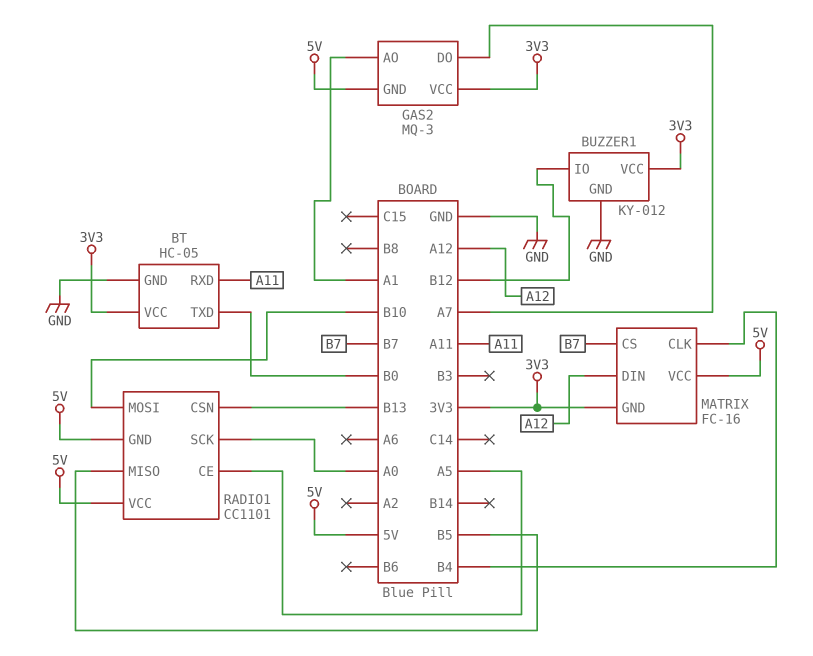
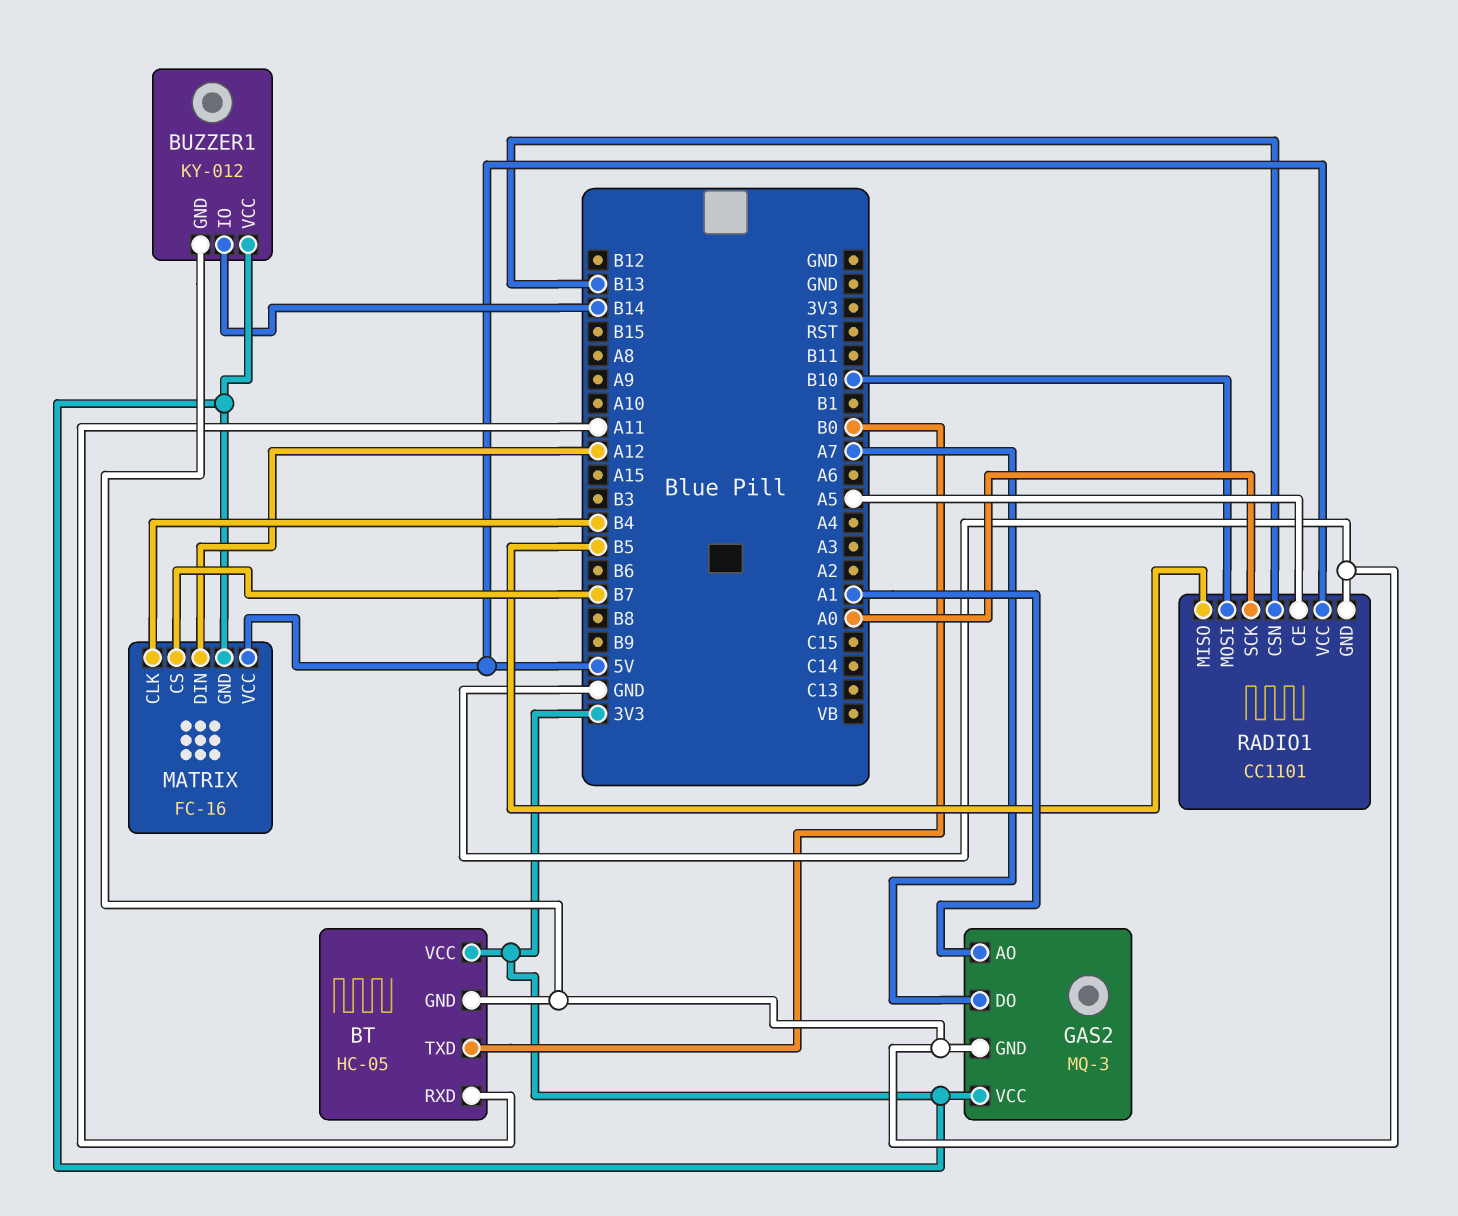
BUZZER1 pin IO: B12 -> B14
GAS2 pin GND: 5V -> GND
RADIO1 pin GND: 5V -> GND

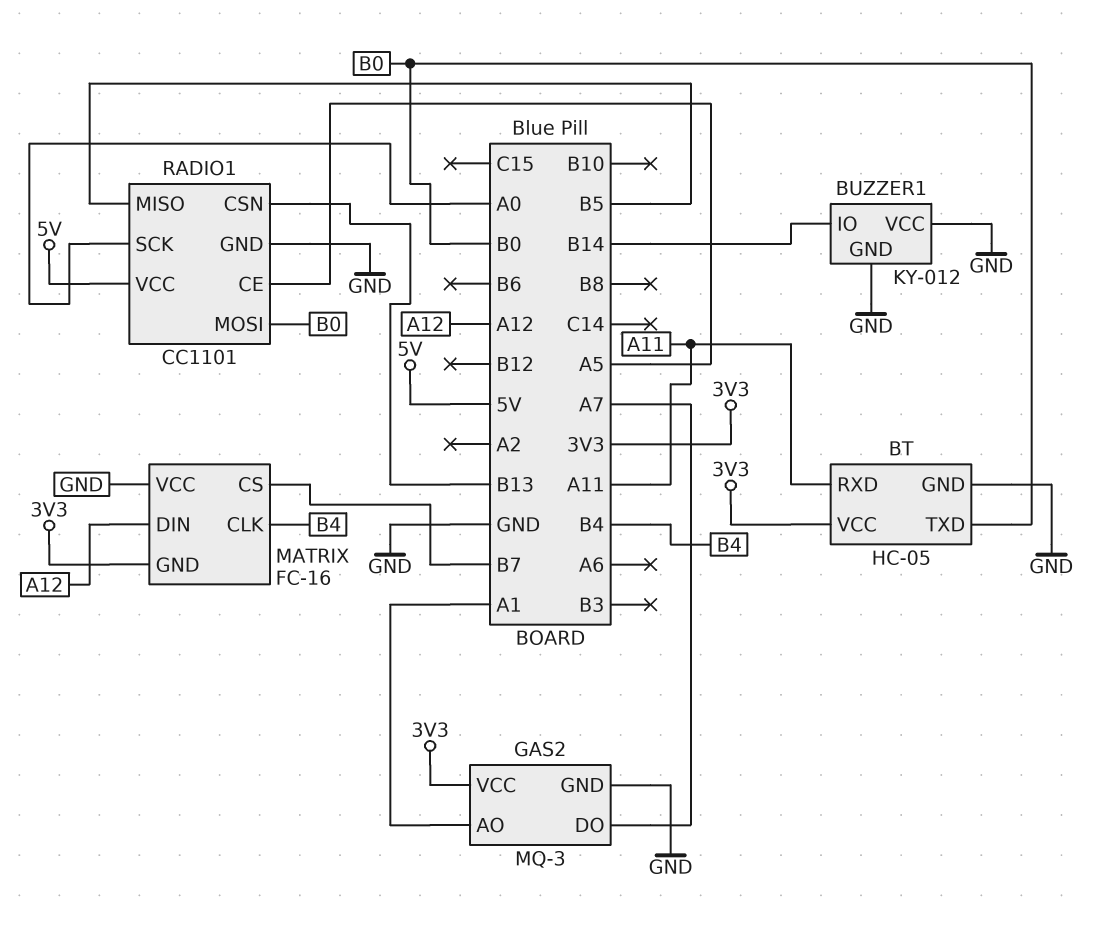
BUZZER1 pin VCC: 3V3 -> GND
MATRIX pin VCC: 5V -> GND
RADIO1 pin MOSI: B10 -> B0

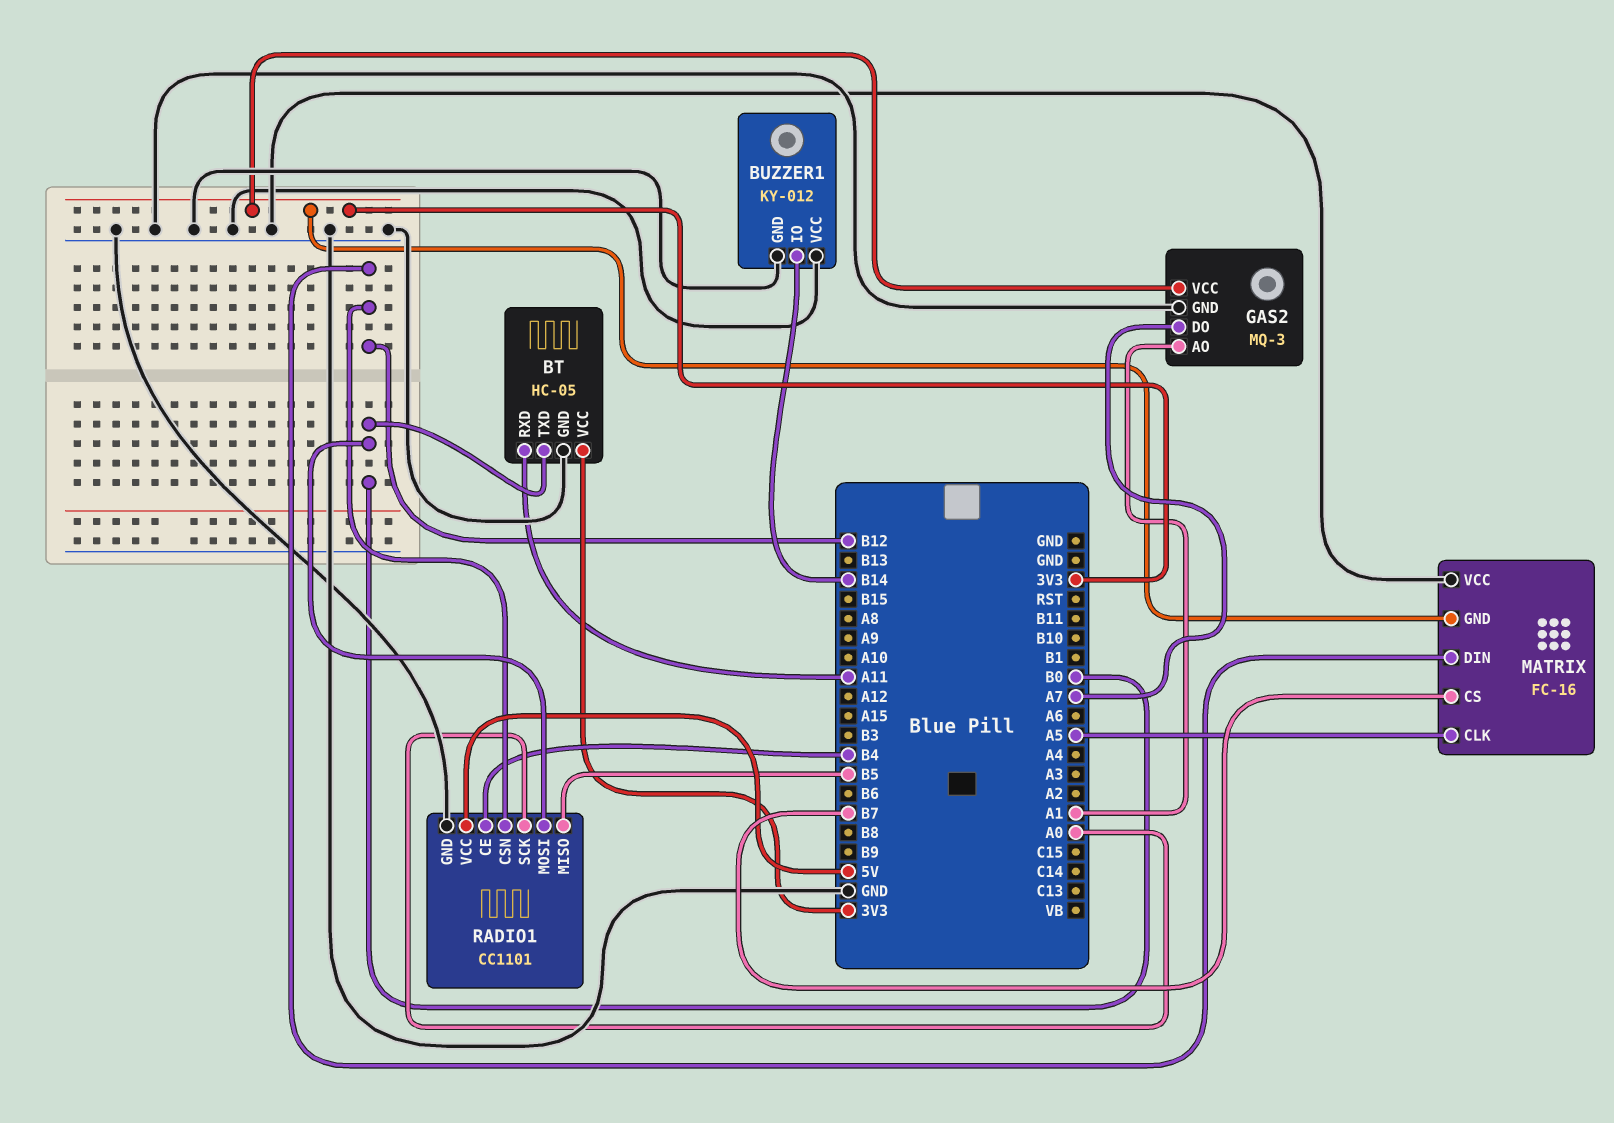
MATRIX pin CLK: B4 -> A5
MATRIX pin DIN: A12 -> B12
RADIO1 pin CE: A5 -> B4
RADIO1 pin CSN: B13 -> B12

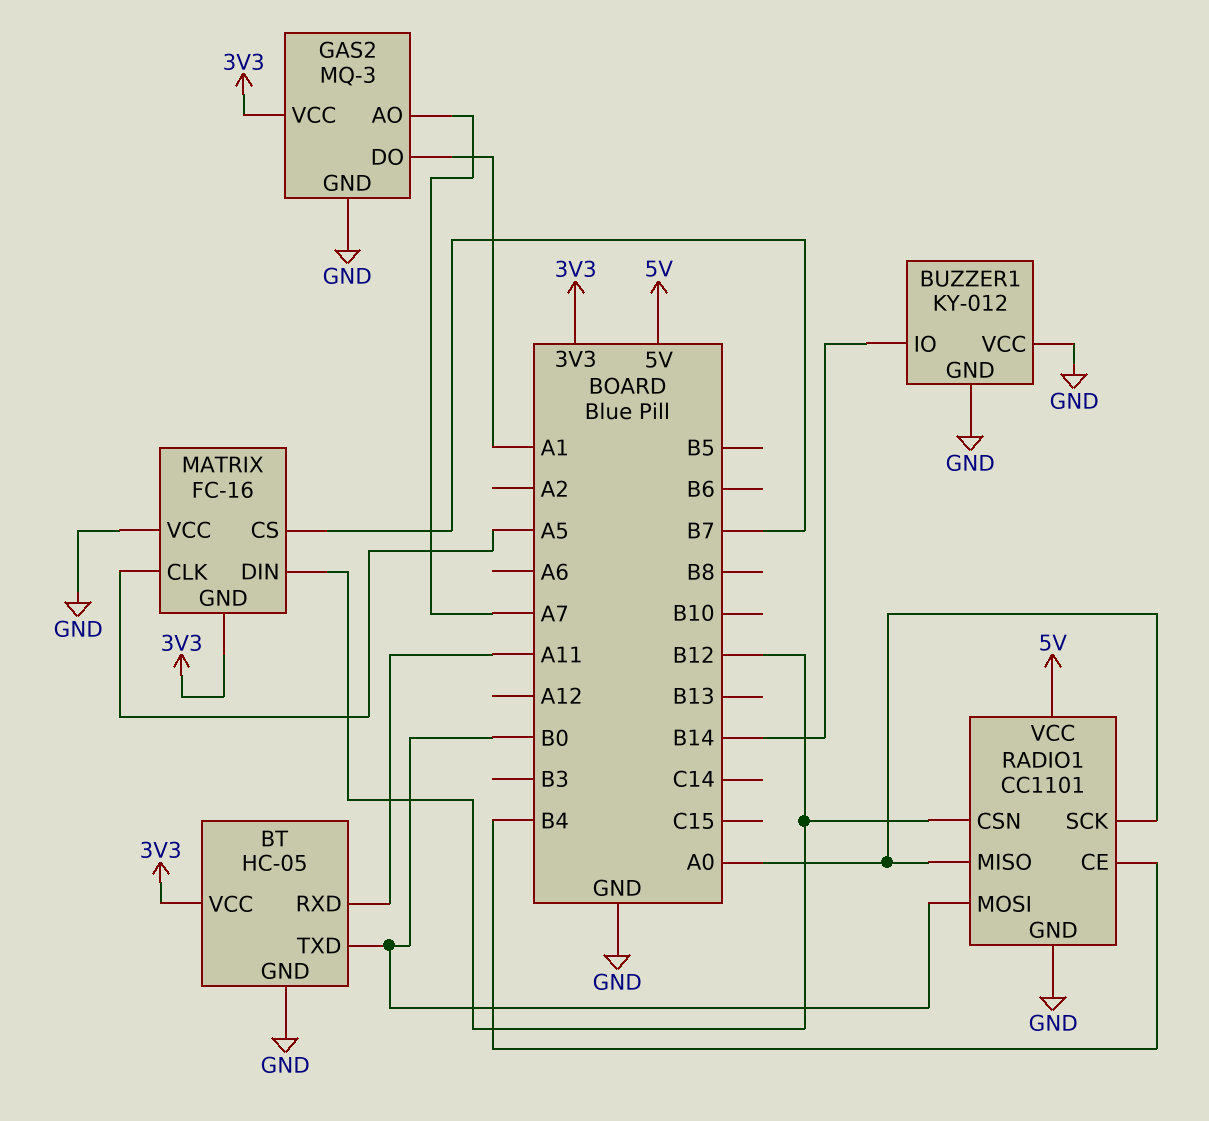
GAS2 pin AO: A1 -> A7
GAS2 pin DO: A7 -> A1
RADIO1 pin MISO: B5 -> A0

